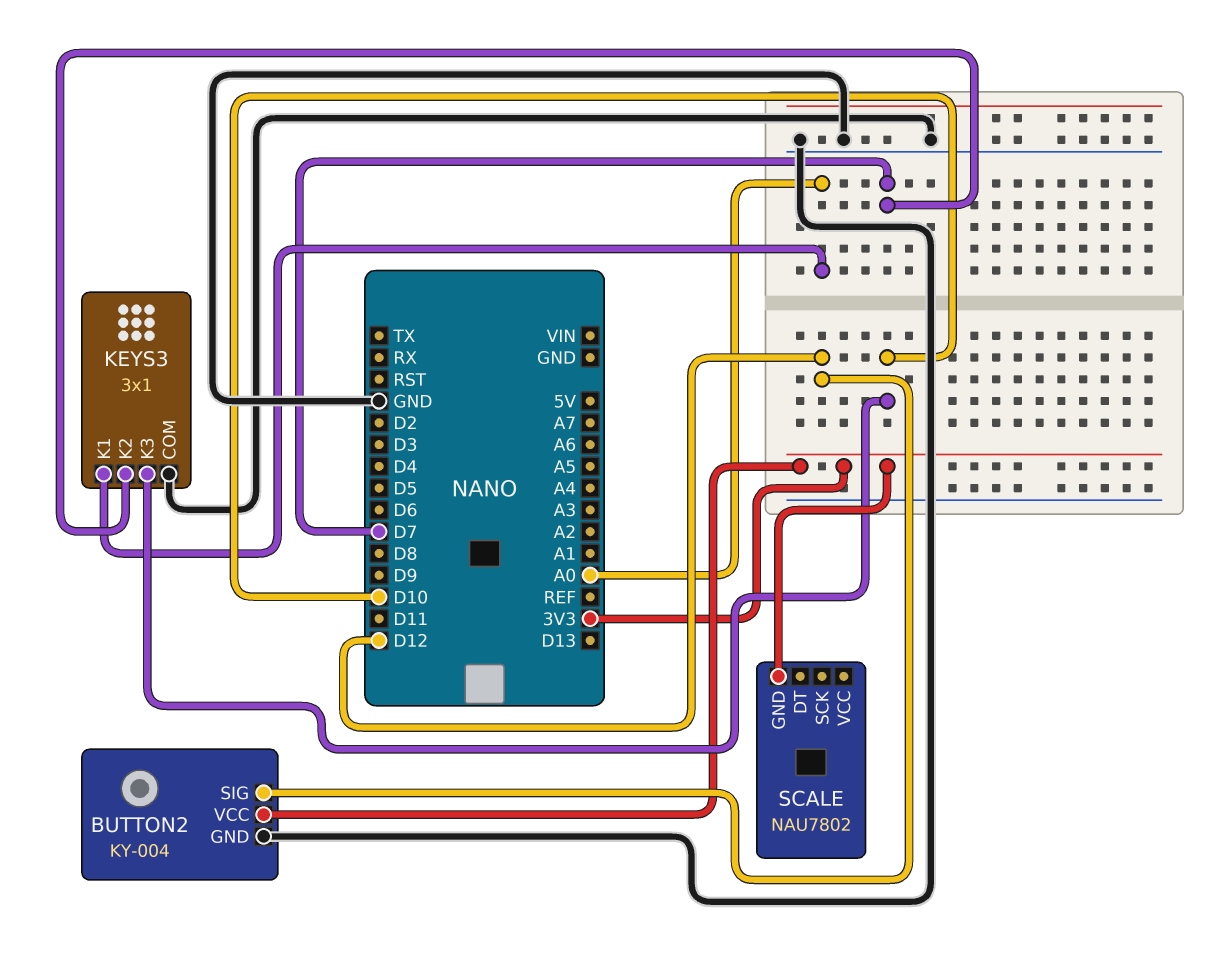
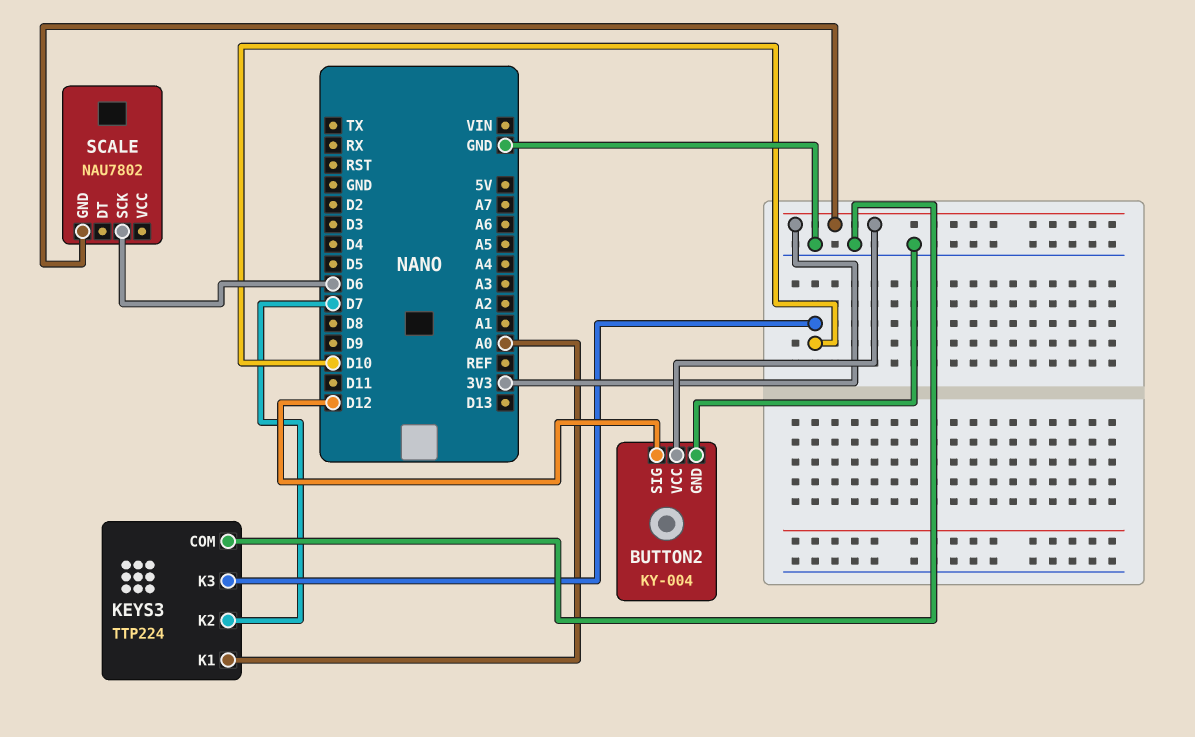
KEYS3: 3x1 -> TTP224
SCALE pin SCK: none -> D6

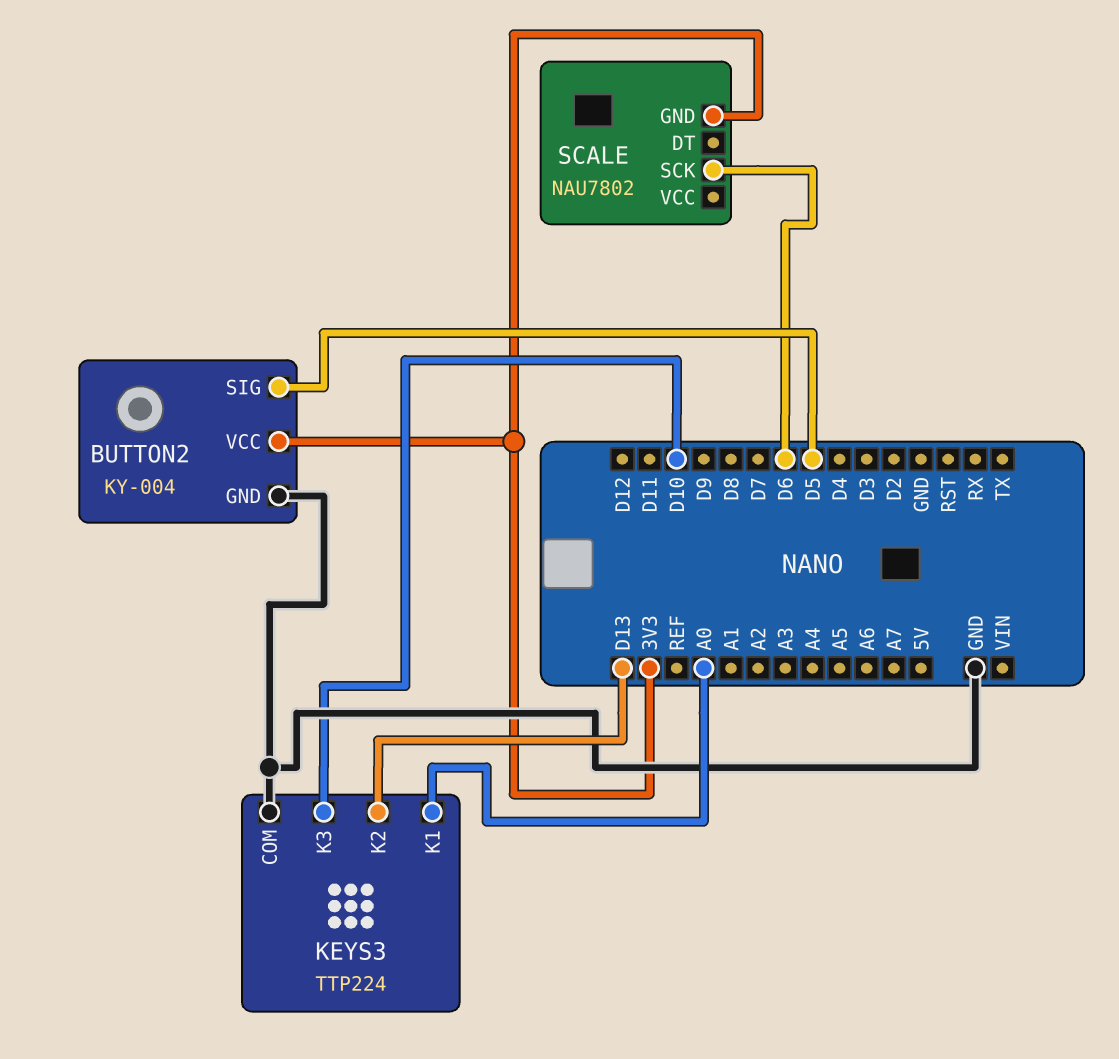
BUTTON2 pin SIG: D12 -> D5
KEYS3 pin K2: D7 -> D13

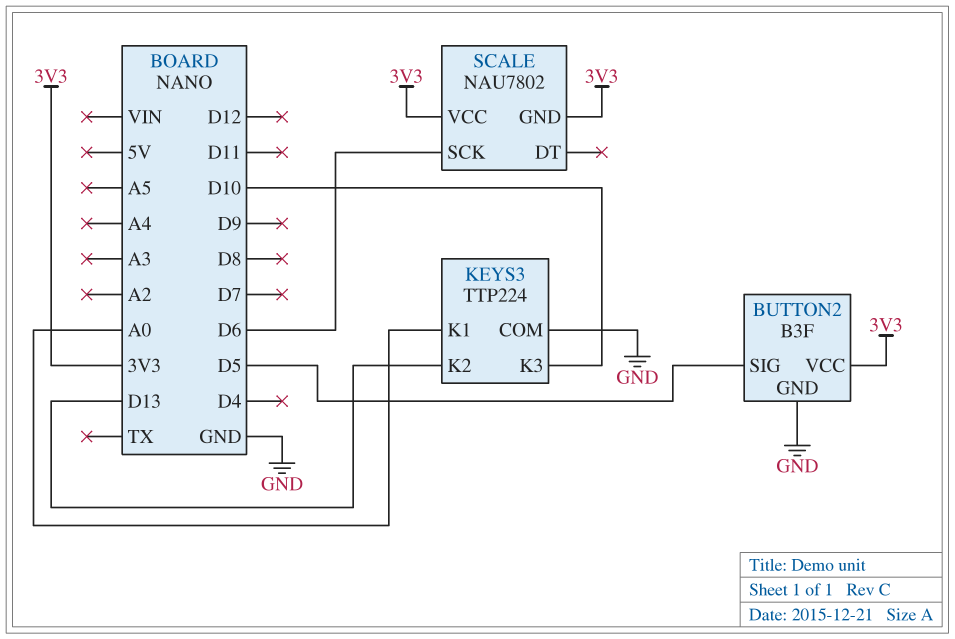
BUTTON2: KY-004 -> B3F
SCALE pin VCC: none -> 3V3

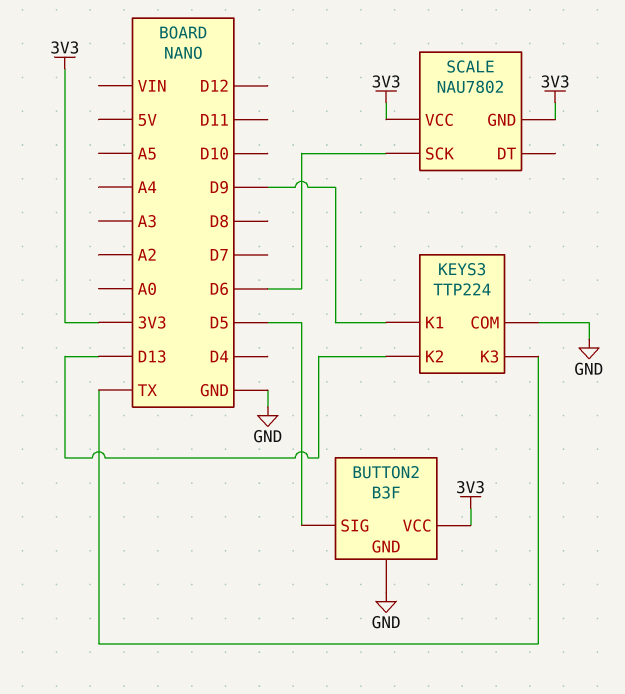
KEYS3 pin K1: A0 -> D9
KEYS3 pin K3: D10 -> TX

